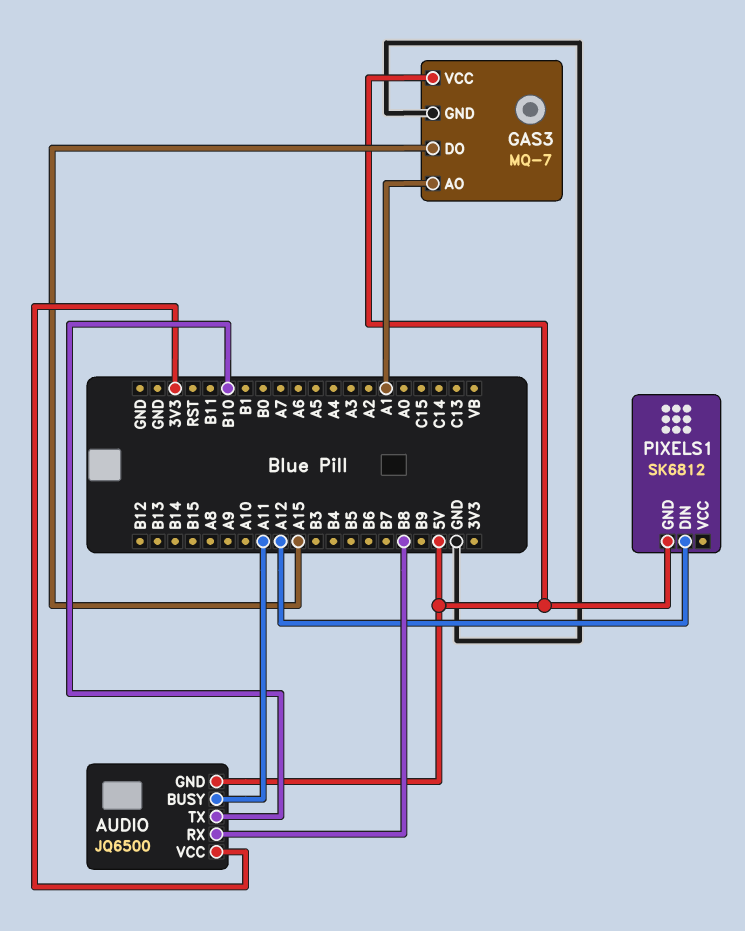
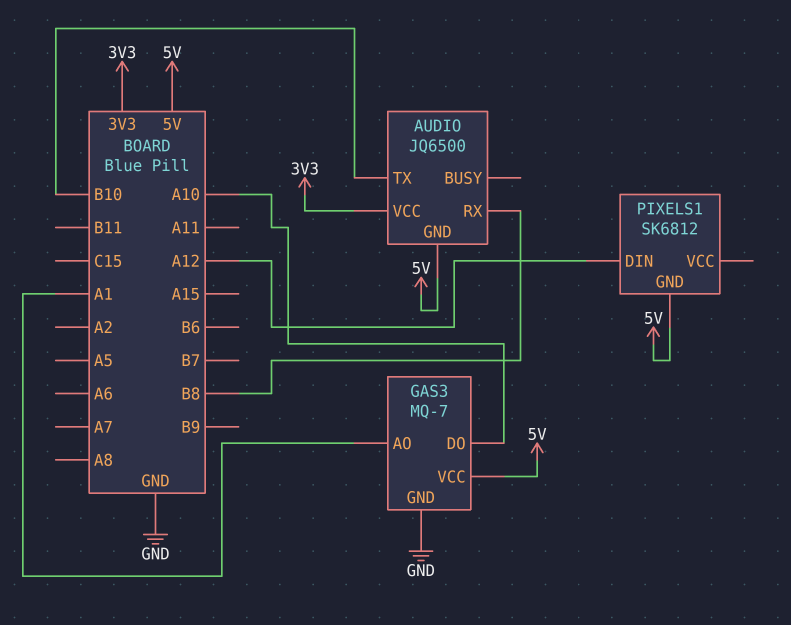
AUDIO pin BUSY: A11 -> none
GAS3 pin DO: A15 -> A10

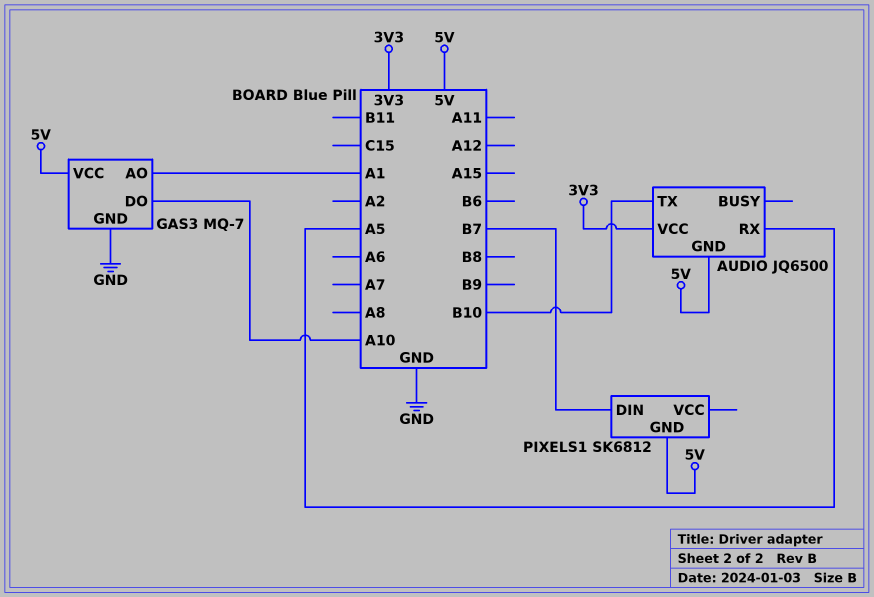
AUDIO pin RX: B8 -> A5
PIXELS1 pin DIN: A12 -> B7

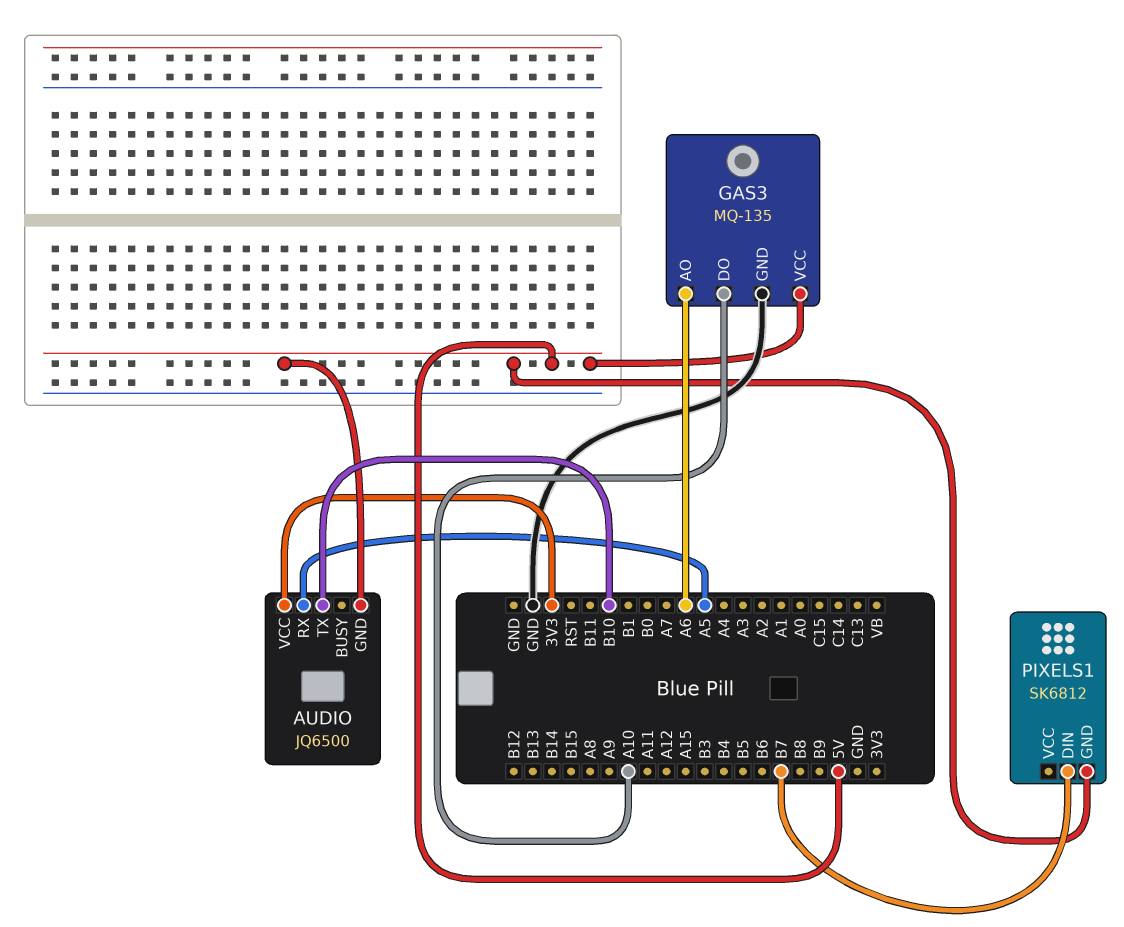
GAS3: MQ-7 -> MQ-135
GAS3 pin AO: A1 -> A6

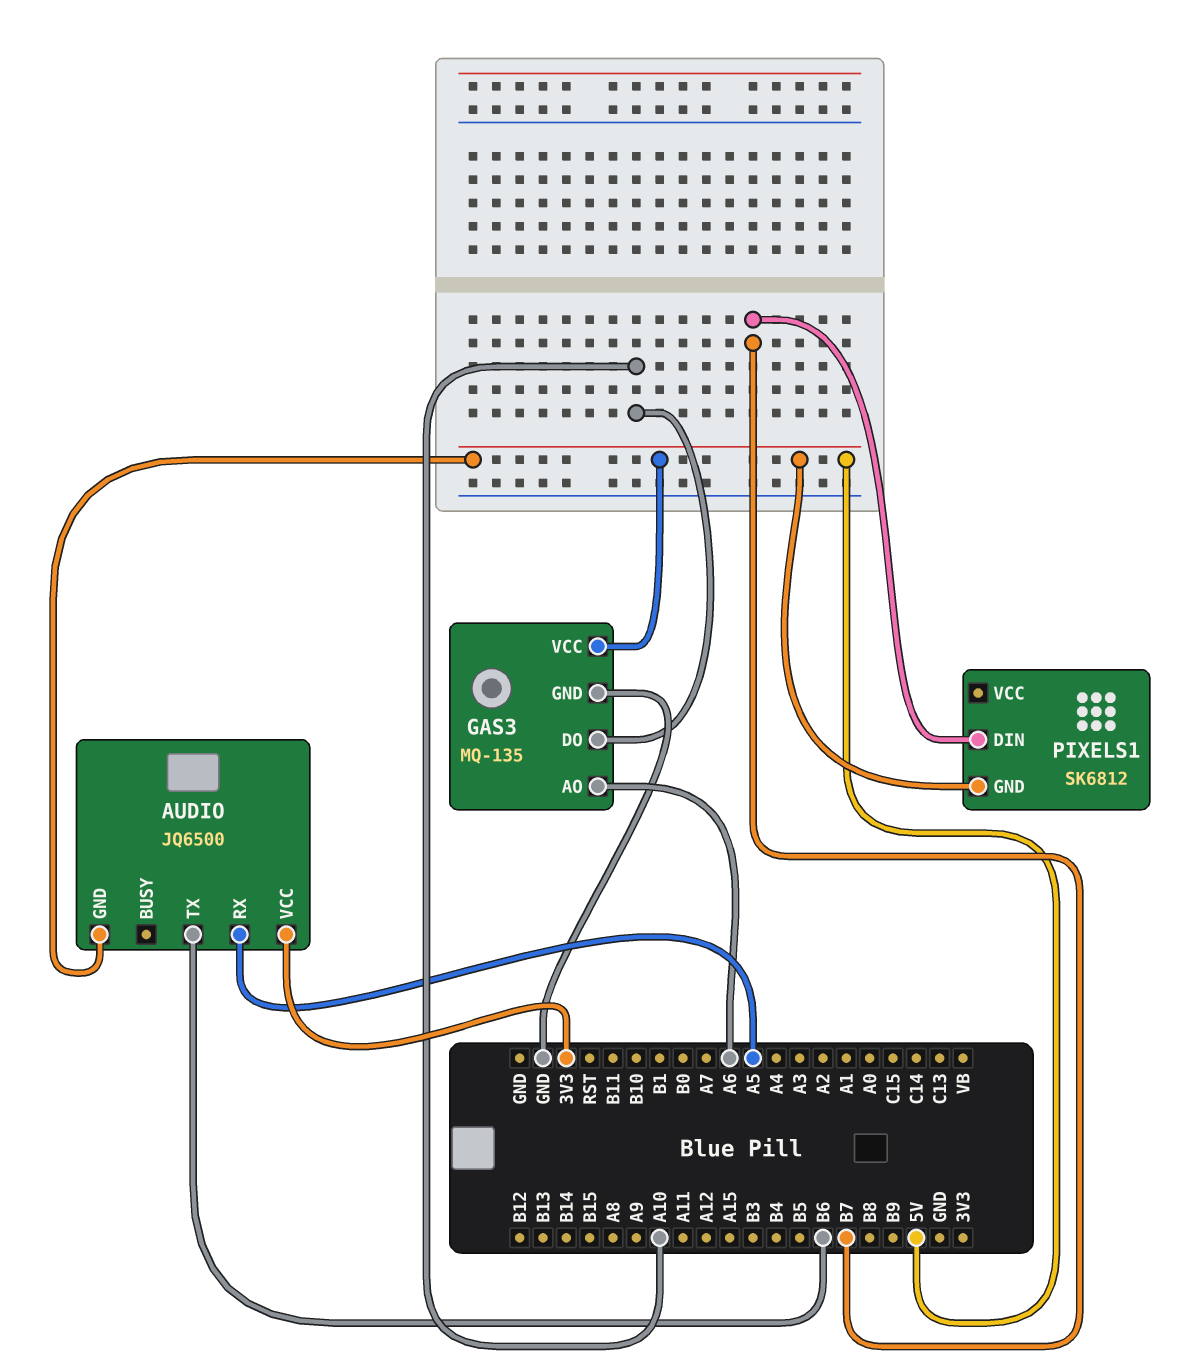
AUDIO pin TX: B10 -> B6

